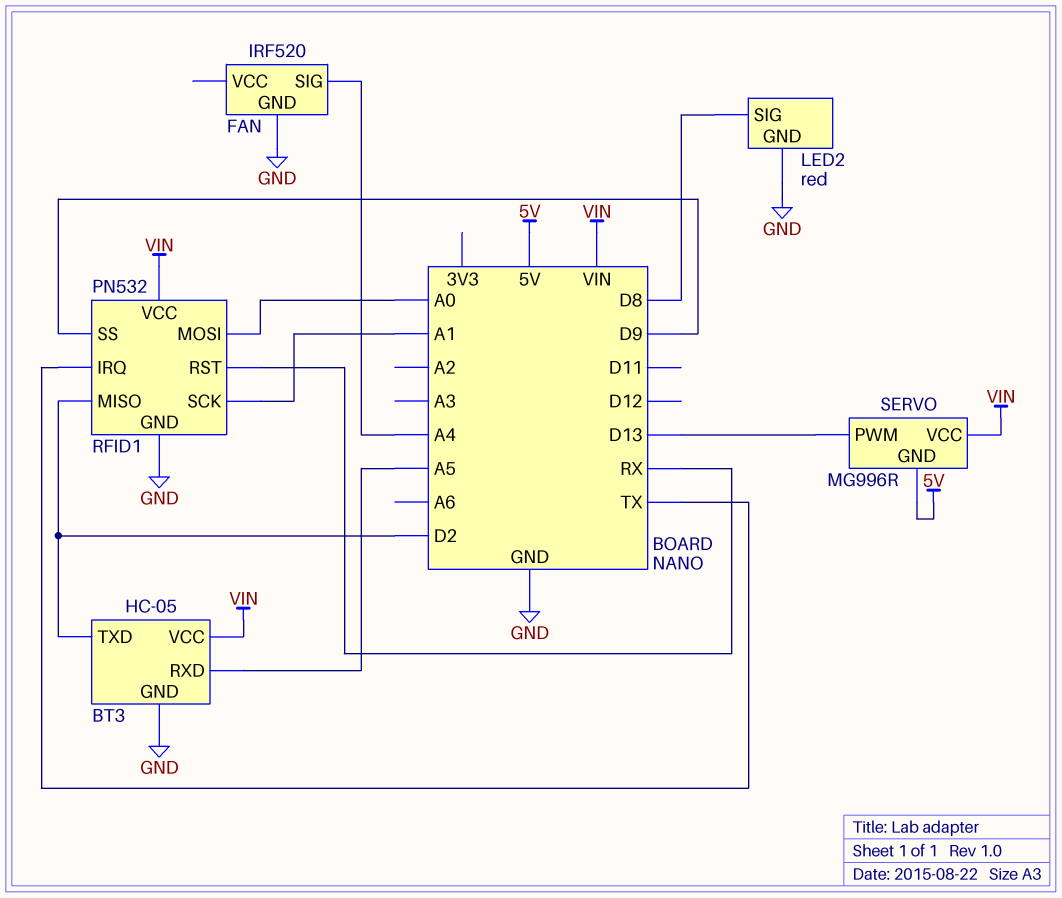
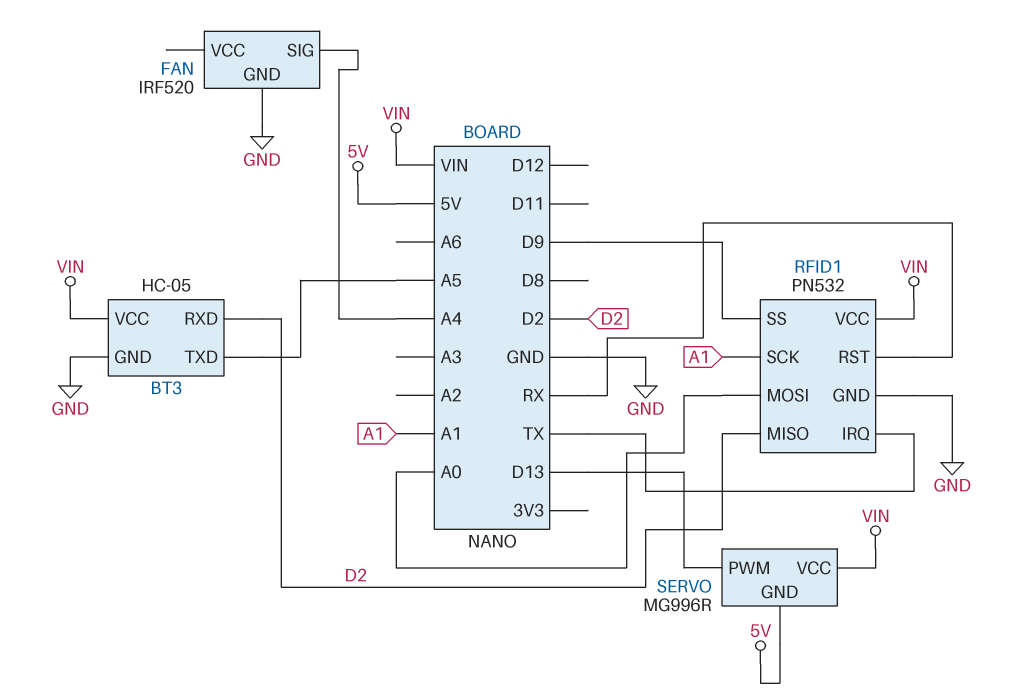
BT3 pin RXD: A5 -> D2
BT3 pin TXD: D2 -> A5
LED2: red -> none
LED2 pin GND: GND -> none
LED2 pin SIG: D8 -> none

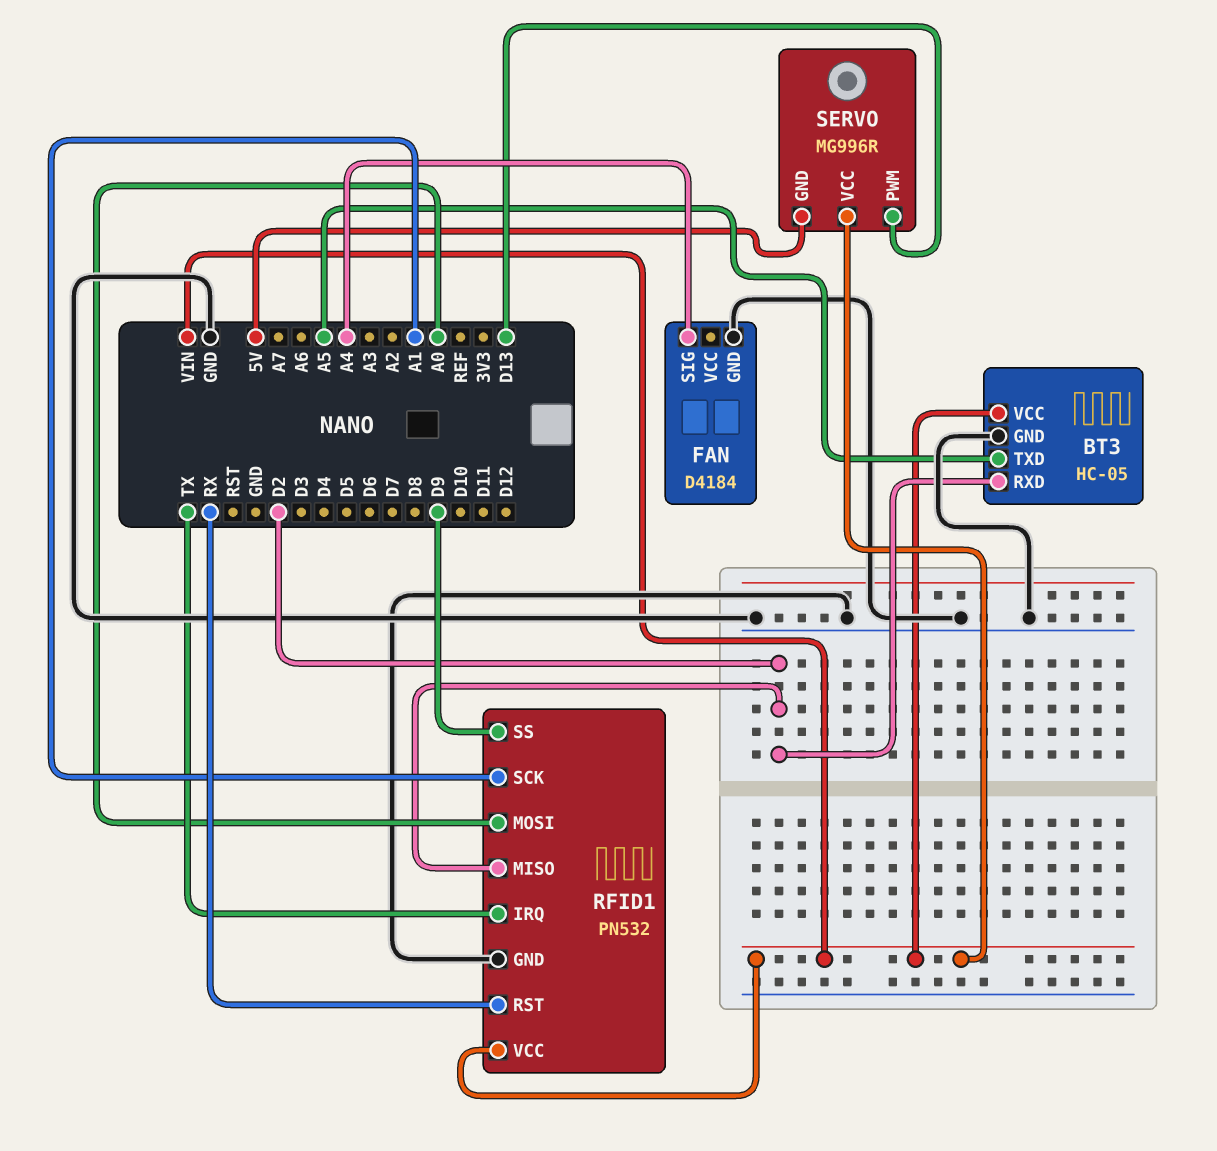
FAN: IRF520 -> D4184

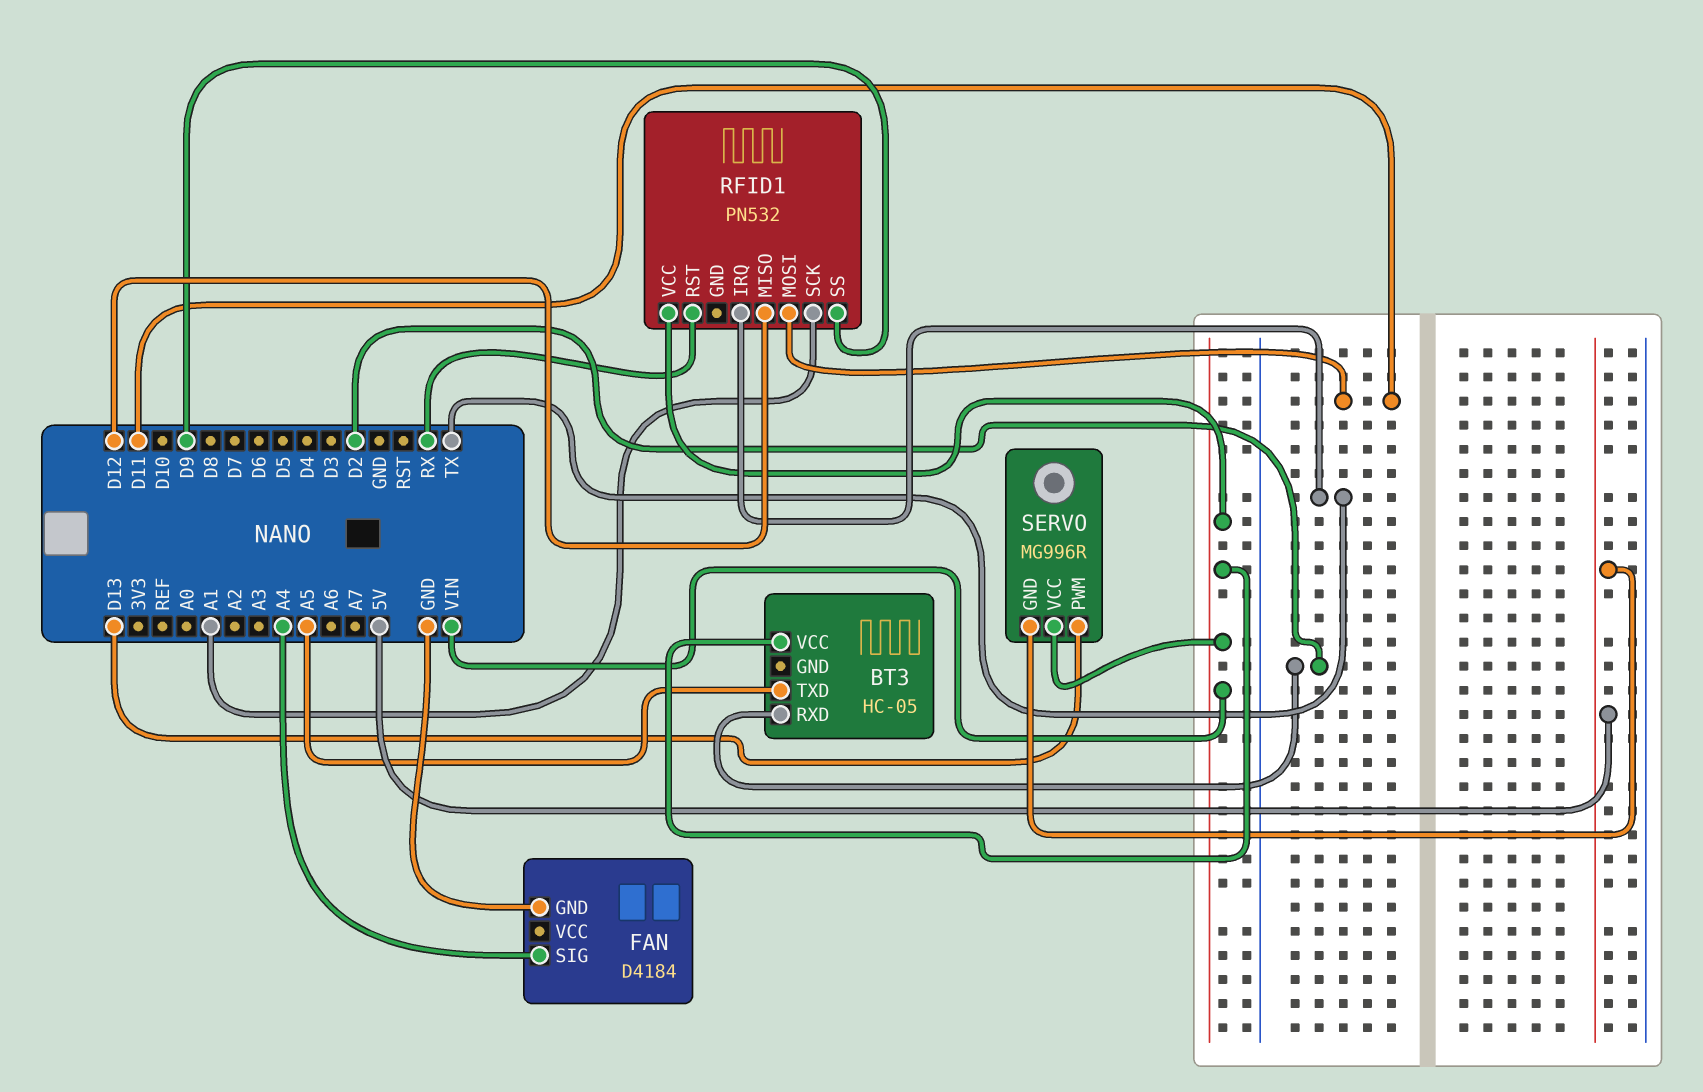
BT3 pin GND: GND -> none
RFID1 pin GND: GND -> none
RFID1 pin MISO: D2 -> D12
RFID1 pin MOSI: A0 -> D11

